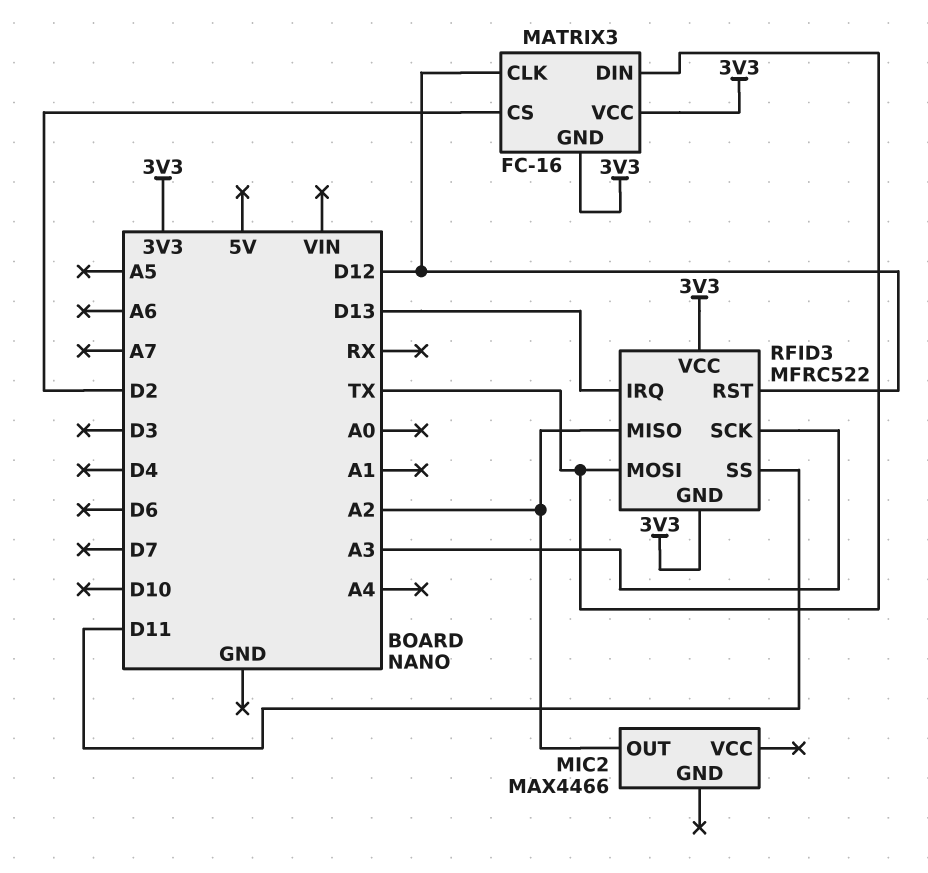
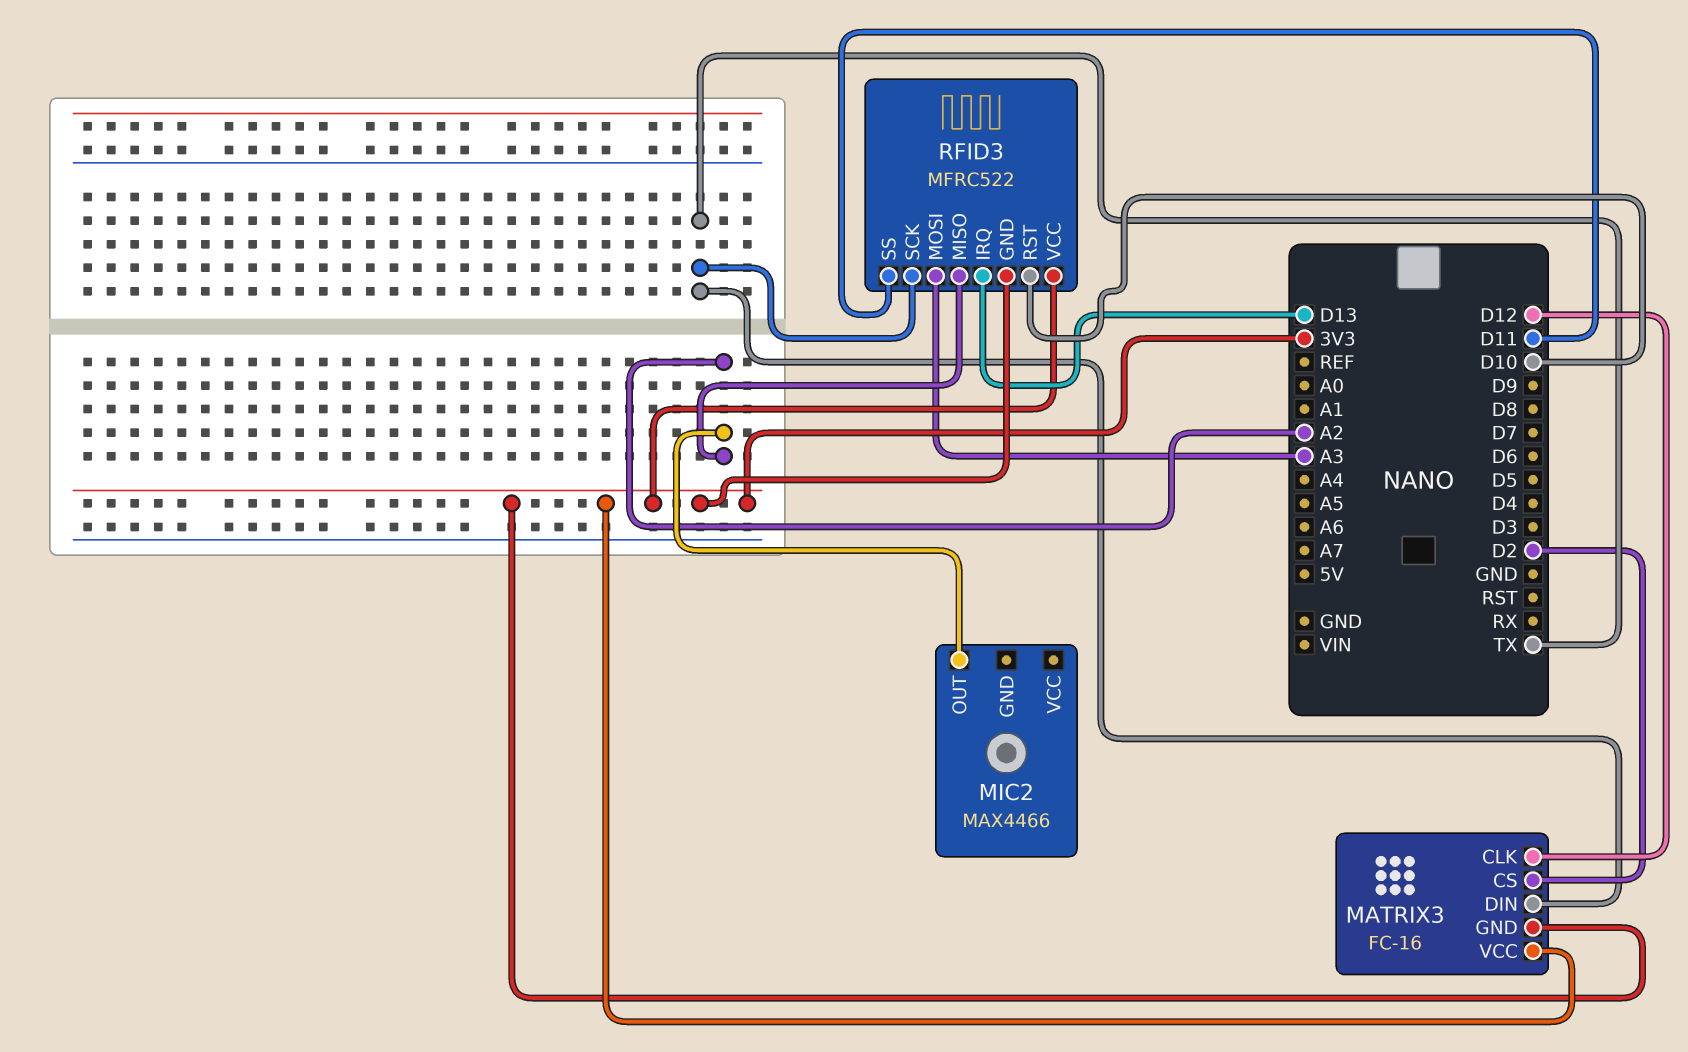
RFID3 pin MOSI: TX -> A3
RFID3 pin RST: D12 -> D10
RFID3 pin SCK: A3 -> TX

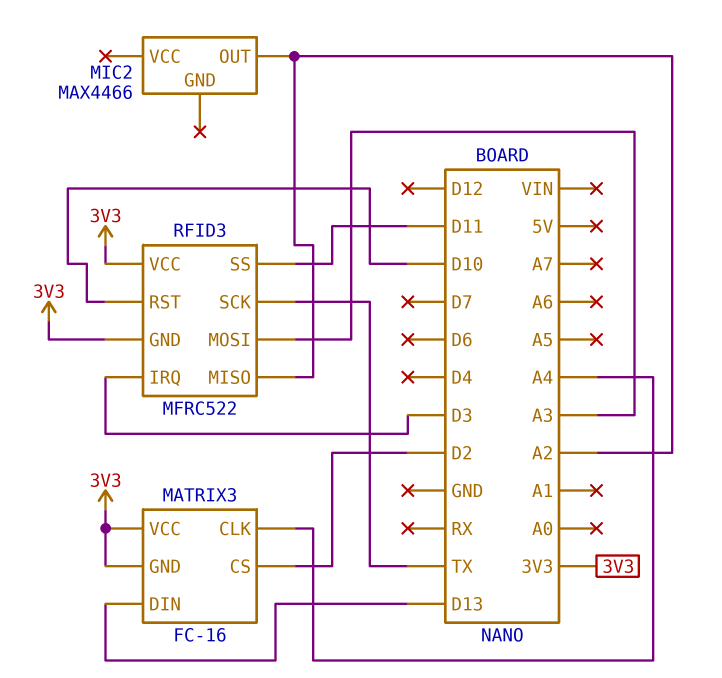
MATRIX3 pin CLK: D12 -> A4
MATRIX3 pin DIN: TX -> D13
RFID3 pin IRQ: D13 -> D3

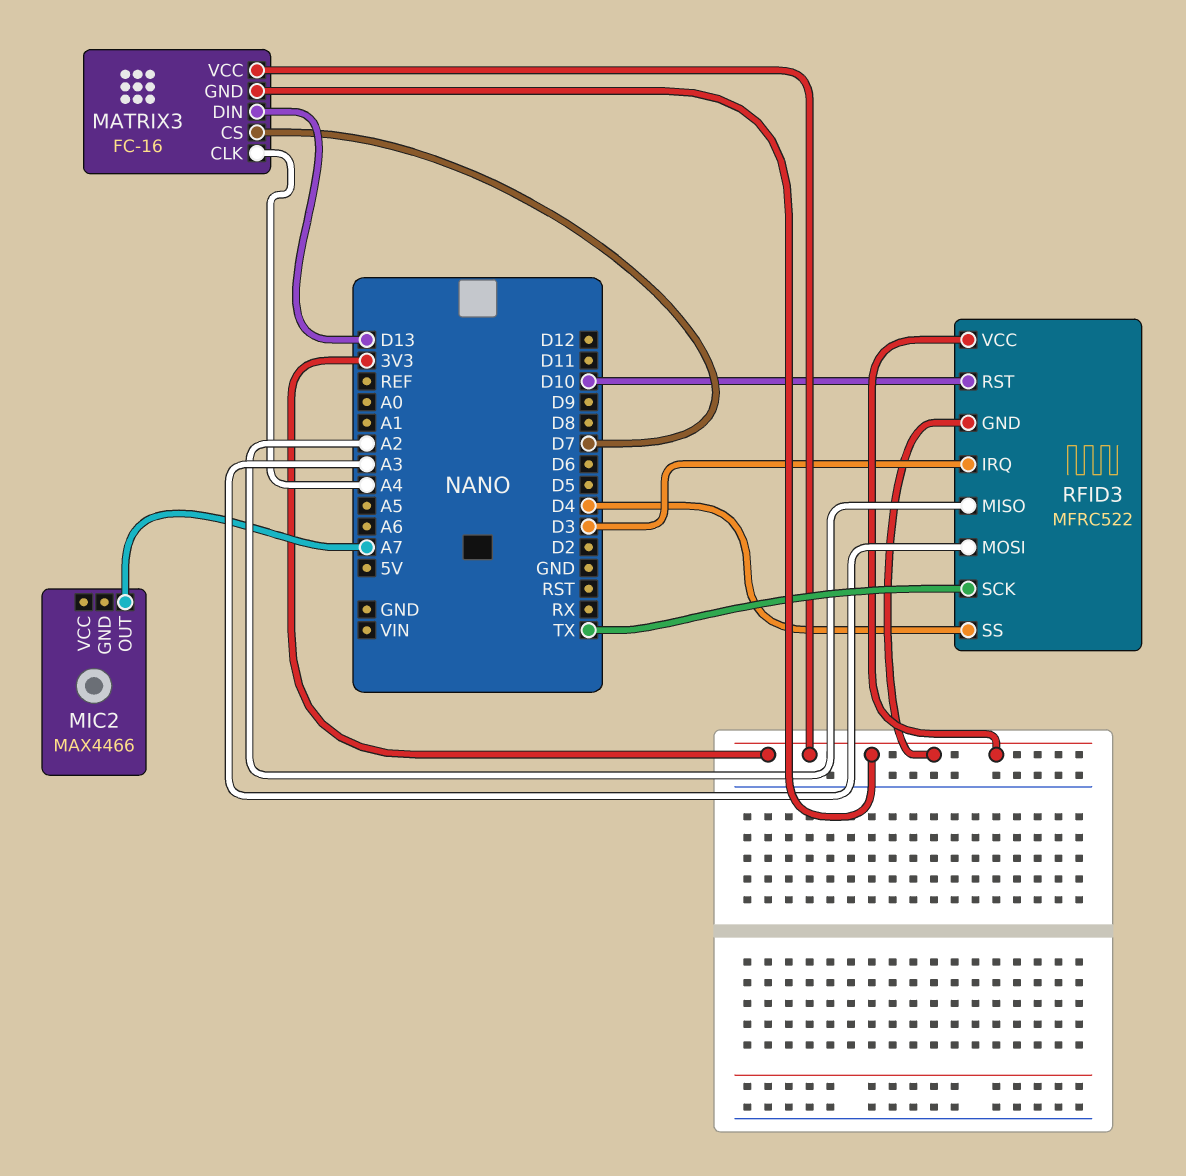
MATRIX3 pin CS: D2 -> D7
MIC2 pin OUT: A2 -> A7
RFID3 pin SS: D11 -> D4

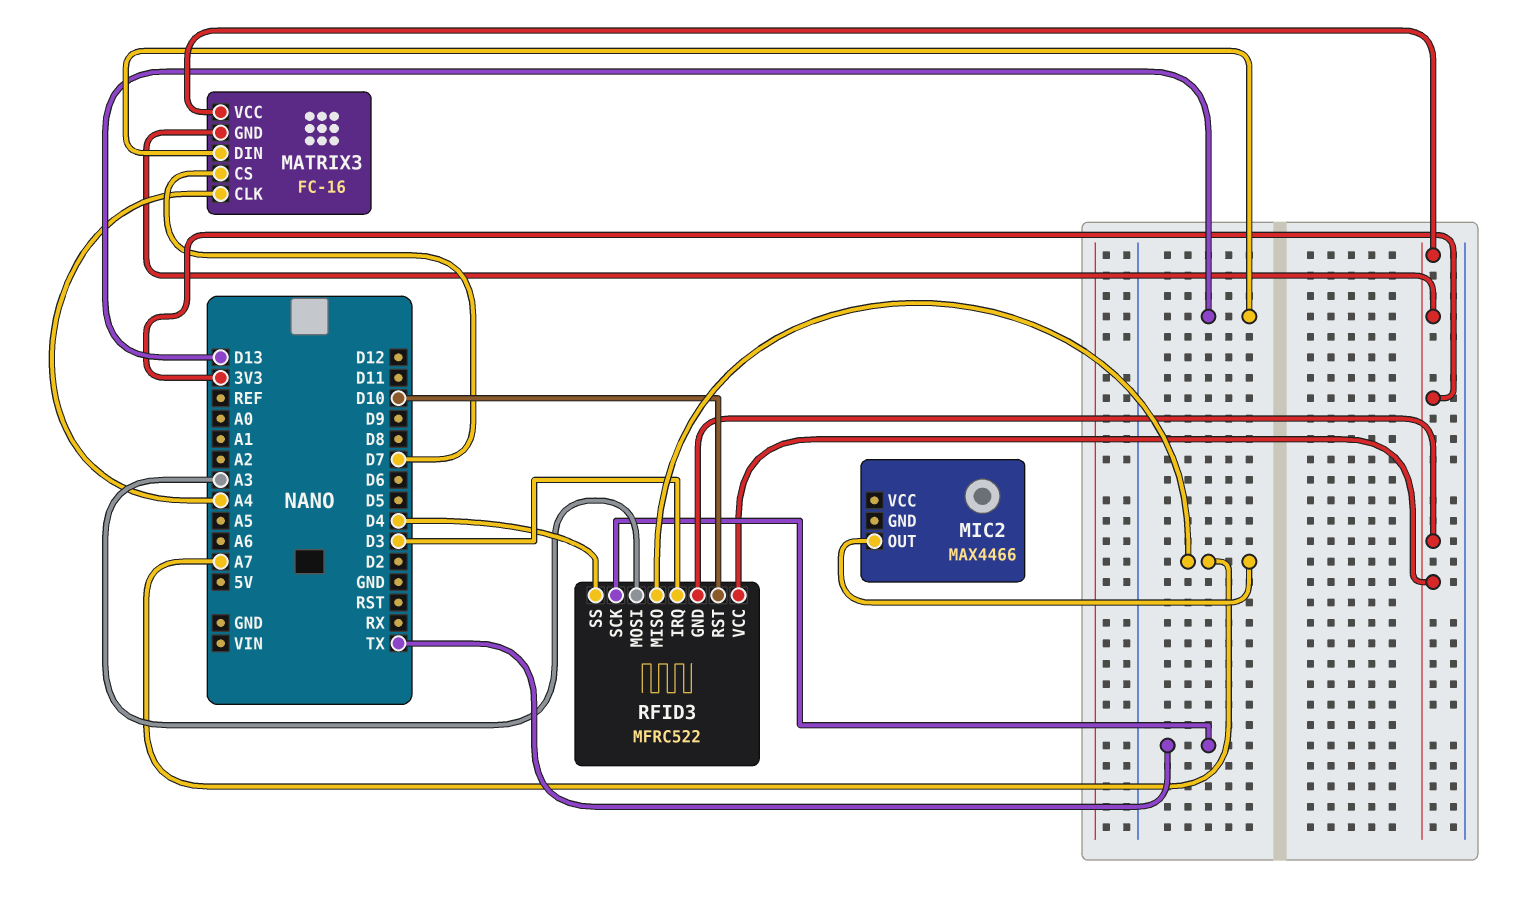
RFID3 pin MISO: A2 -> A7

